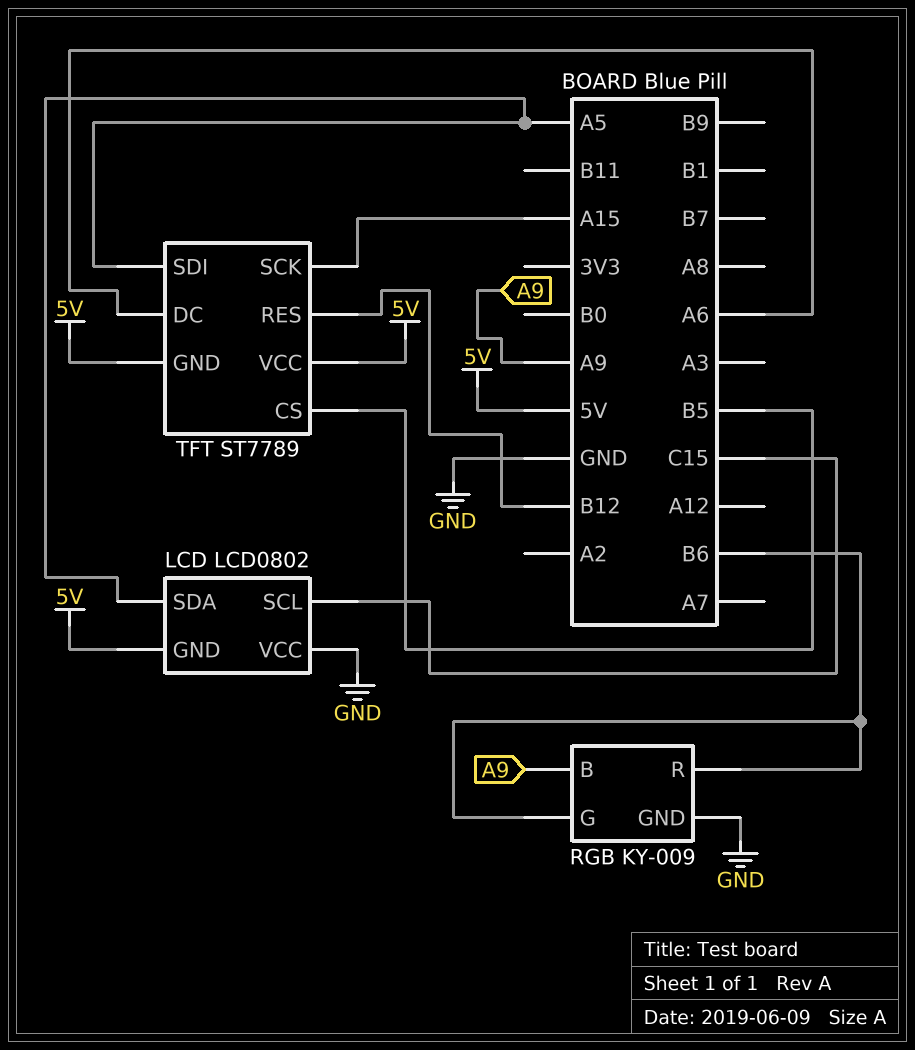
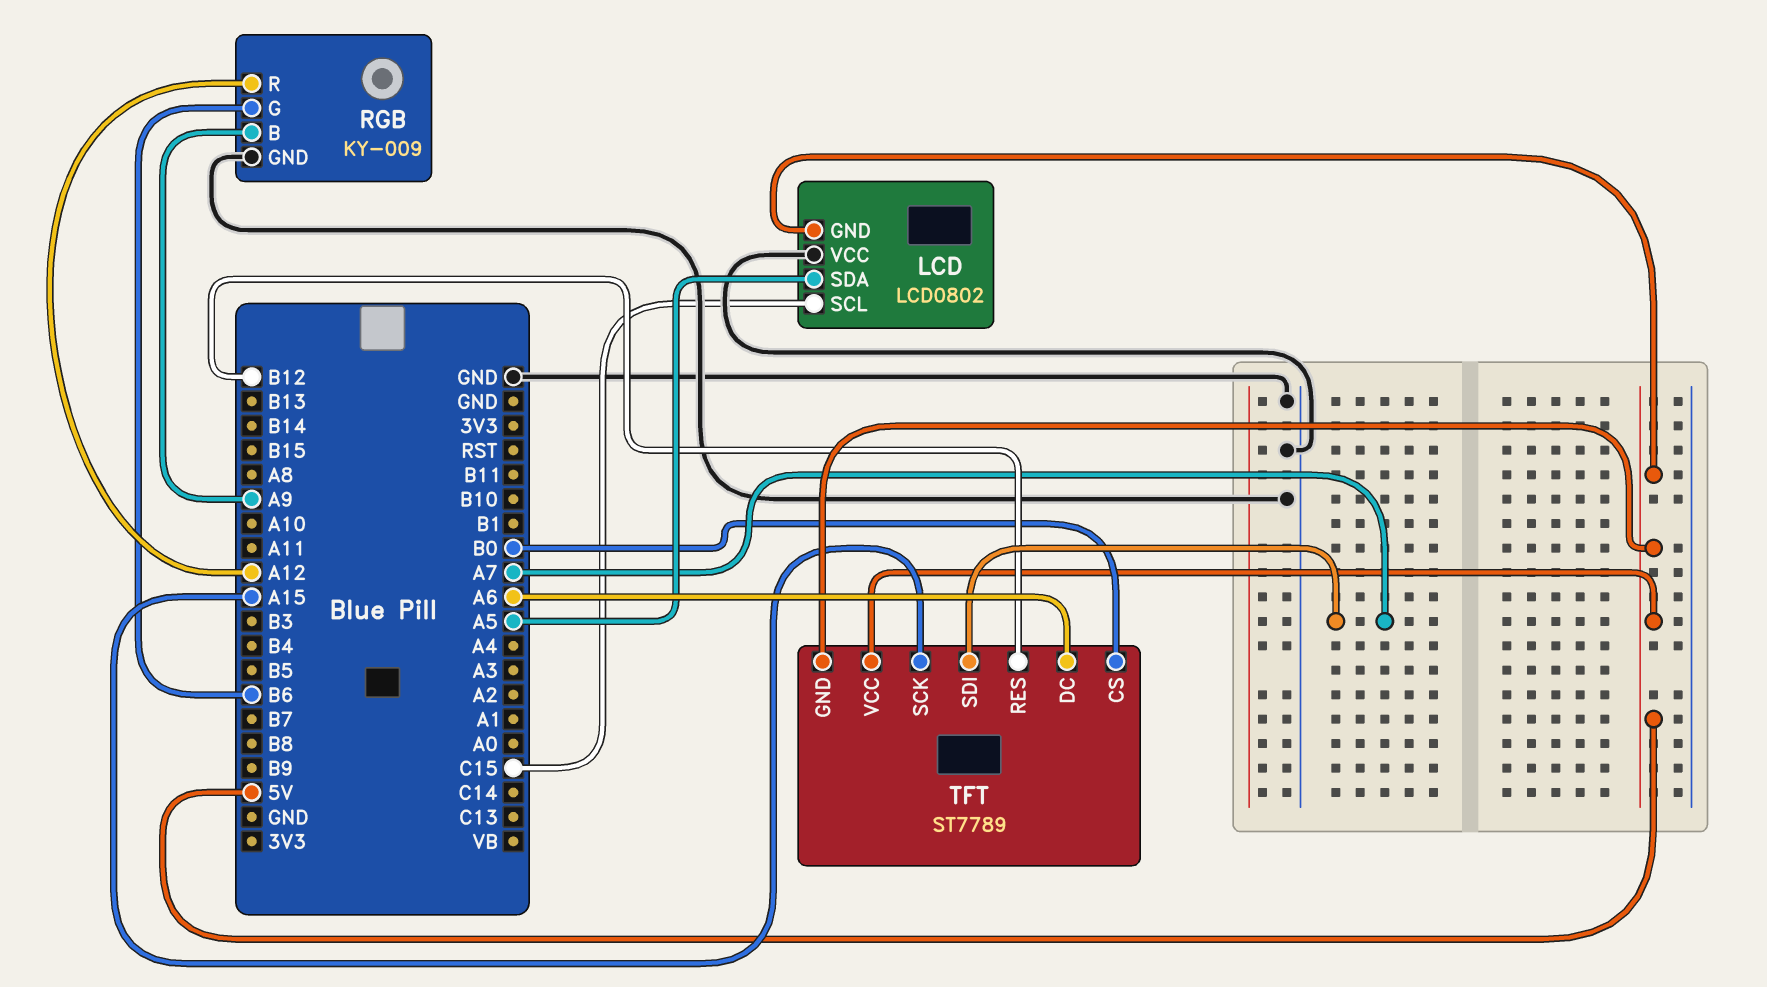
RGB pin R: B6 -> A12
TFT pin CS: B5 -> B0
TFT pin SDI: A5 -> A7

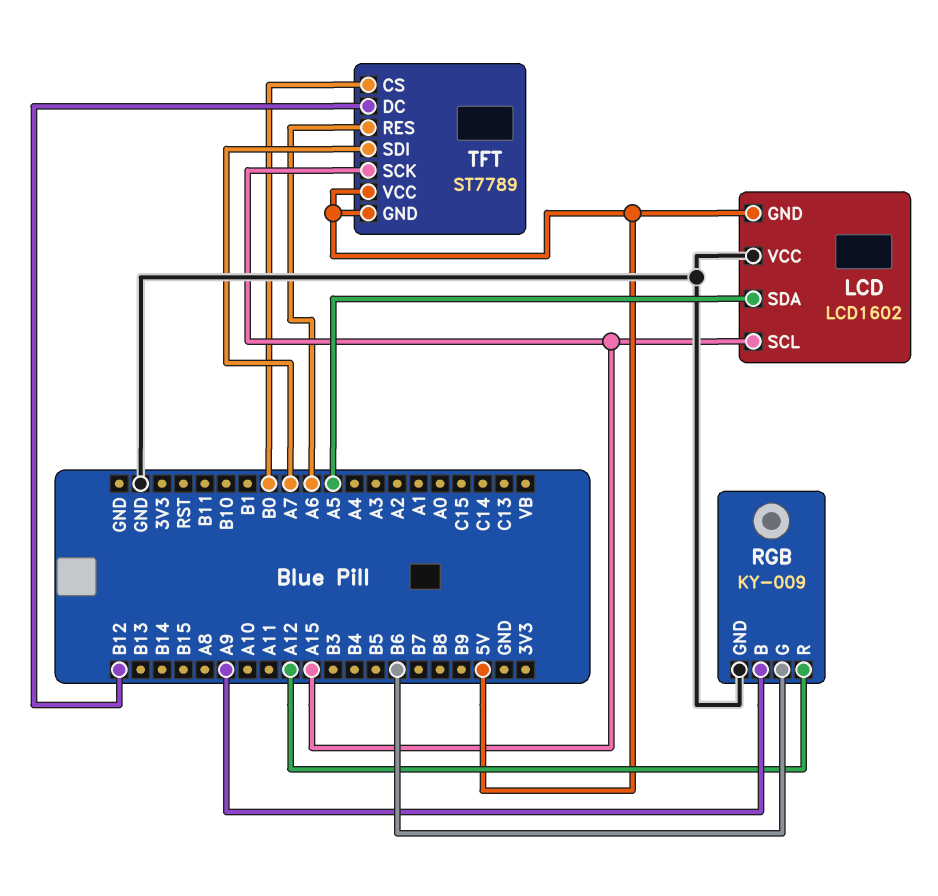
LCD: LCD0802 -> LCD1602
LCD pin SCL: C15 -> A15
TFT pin DC: A6 -> B12
TFT pin RES: B12 -> A6

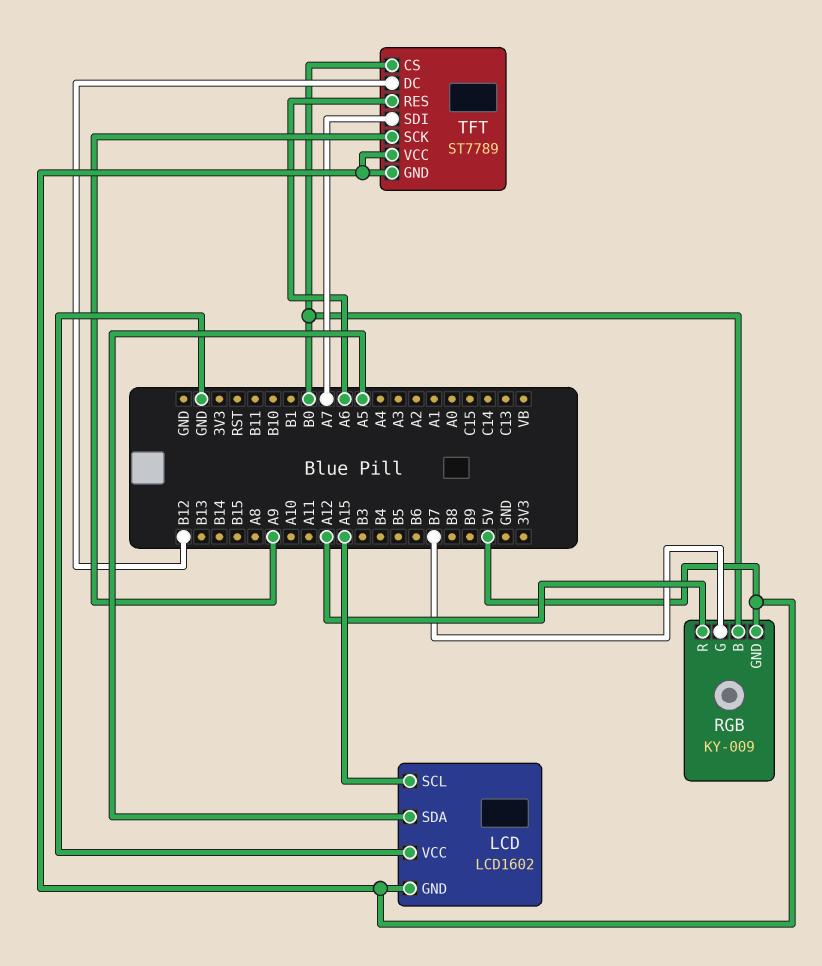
RGB pin B: A9 -> B0
RGB pin G: B6 -> B7
RGB pin GND: GND -> 5V
TFT pin SCK: A15 -> A9

